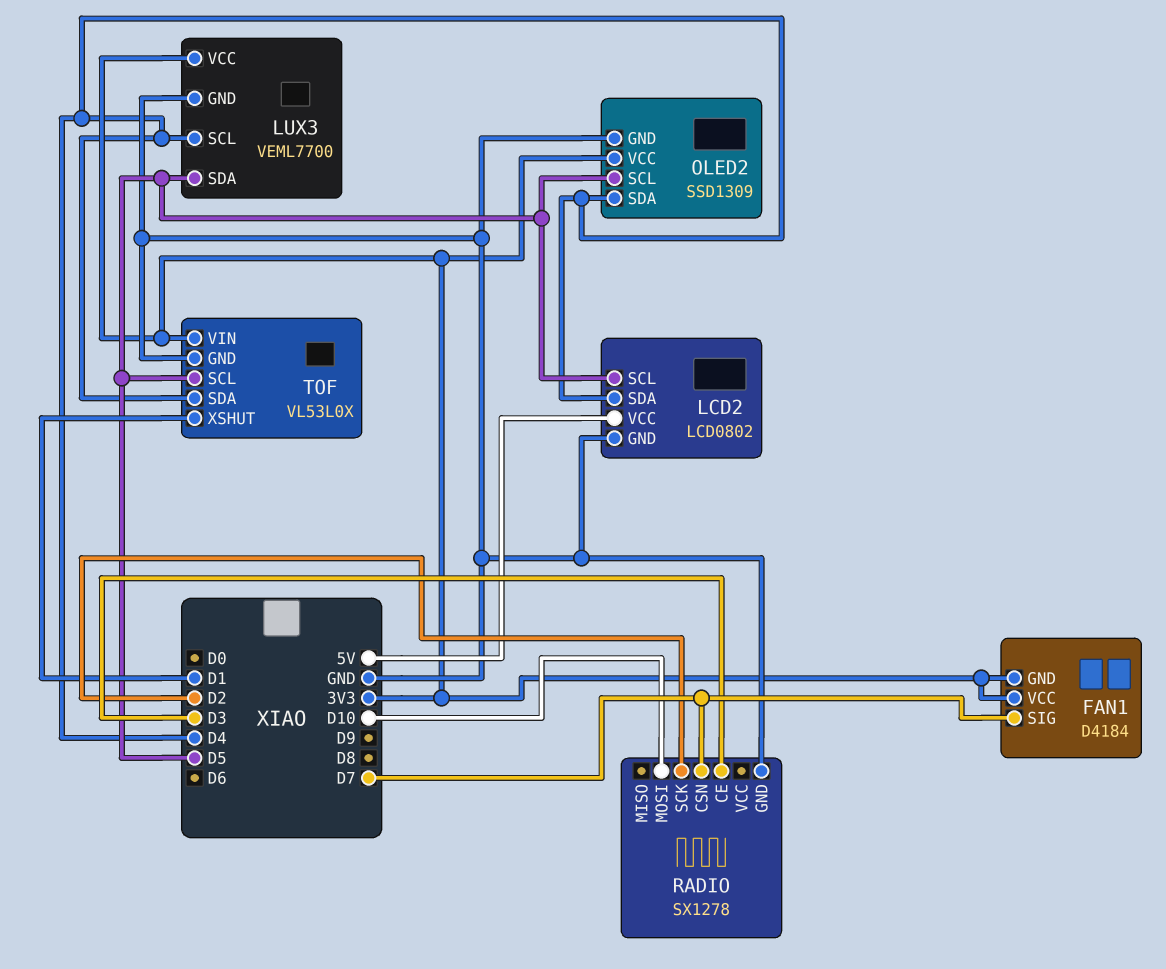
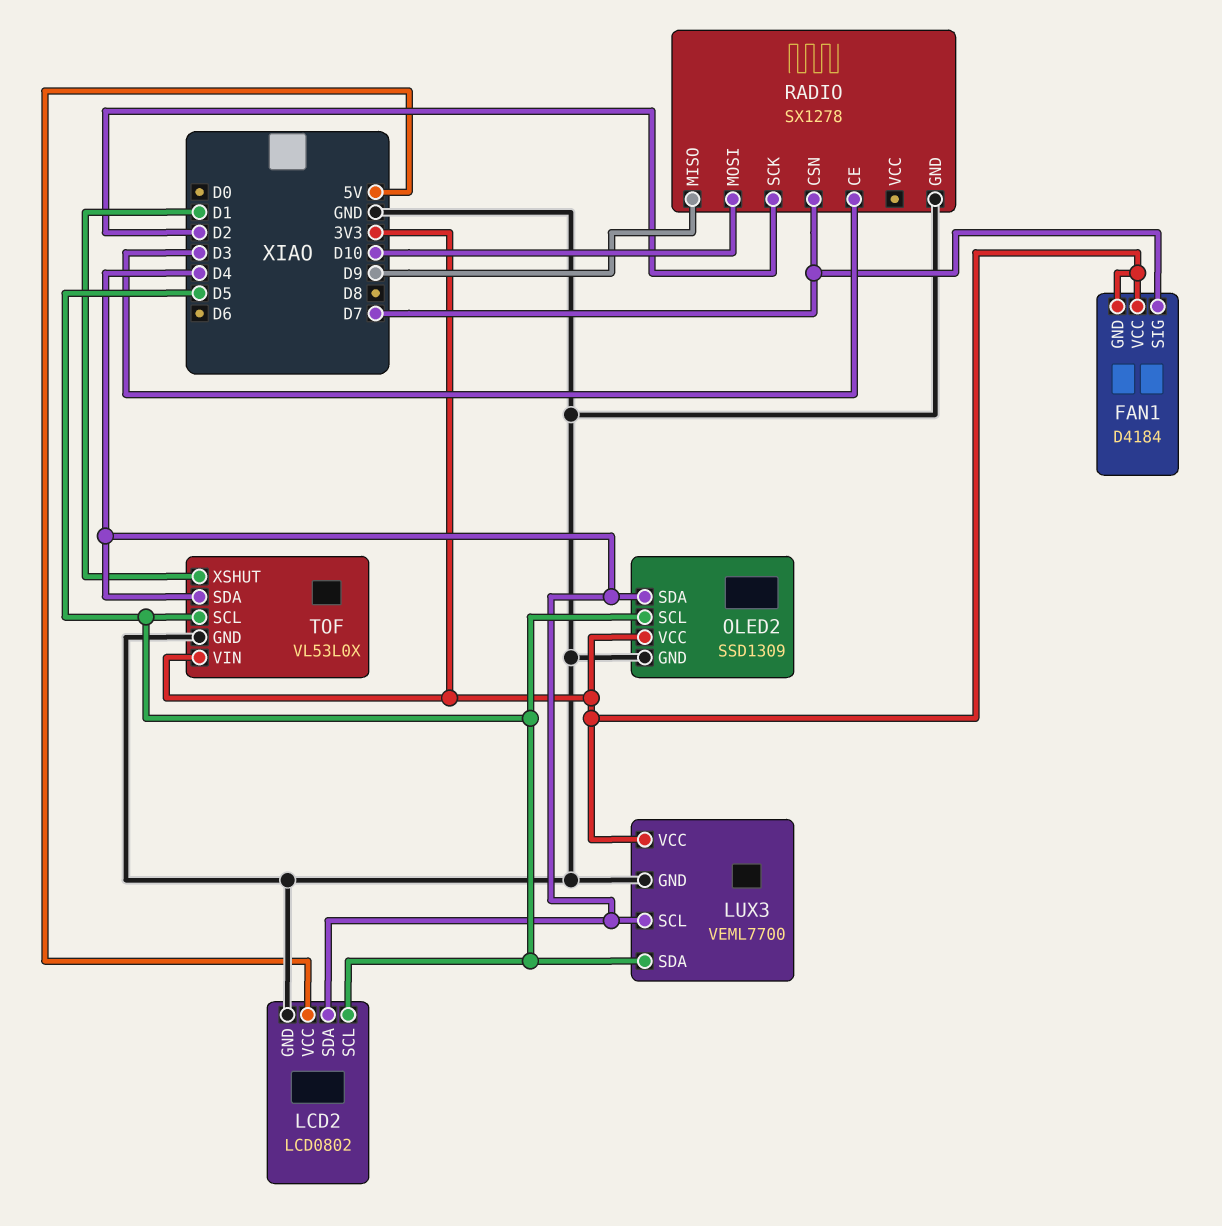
RADIO pin MISO: none -> D9

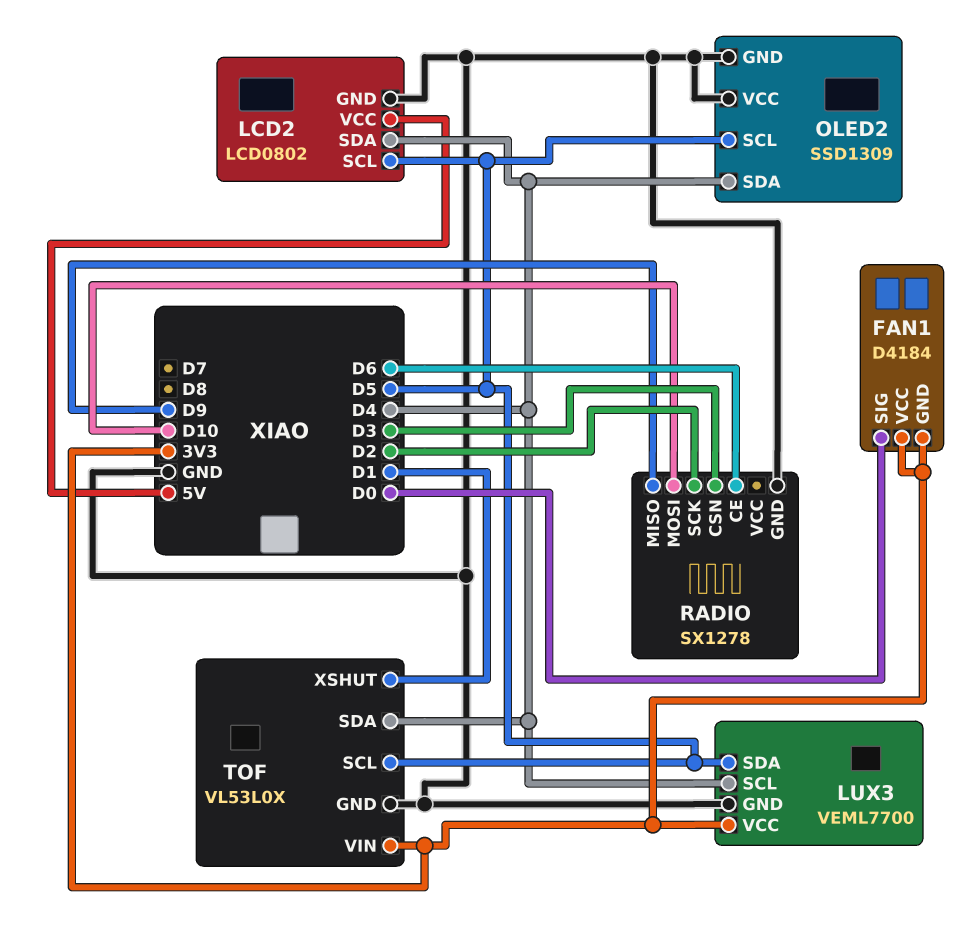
FAN1 pin SIG: D7 -> D0
OLED2 pin VCC: 3V3 -> GND
RADIO pin CE: D3 -> D6
RADIO pin CSN: D7 -> D3

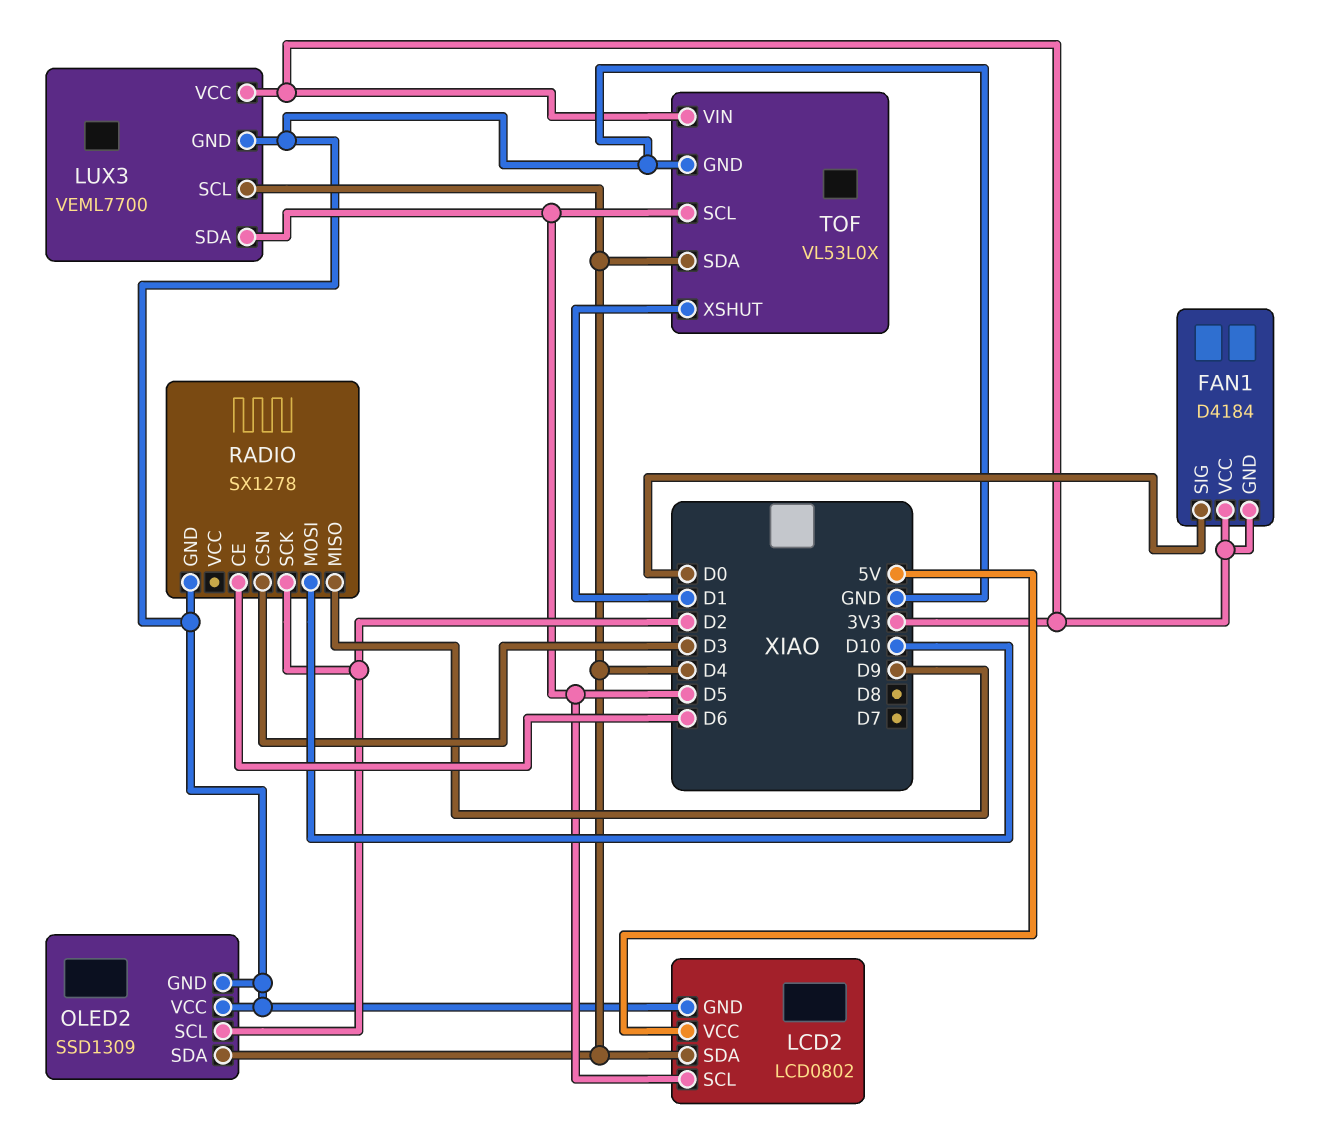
OLED2 pin SCL: D5 -> D2

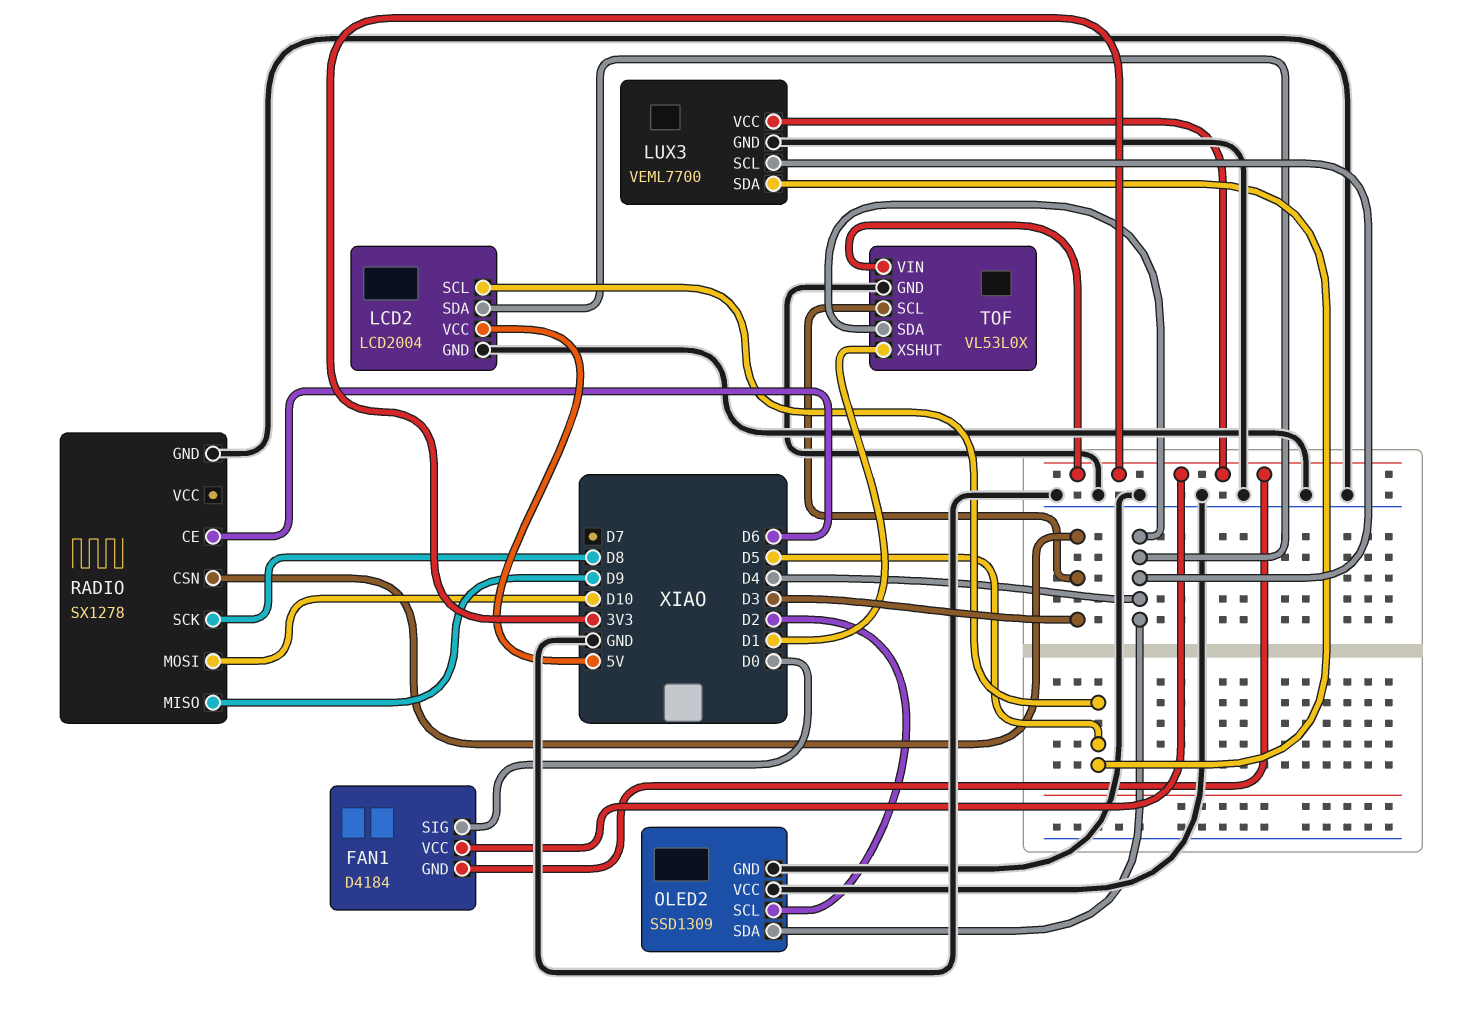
LCD2: LCD0802 -> LCD2004
RADIO pin SCK: D2 -> D8
TOF pin SCL: D5 -> D3

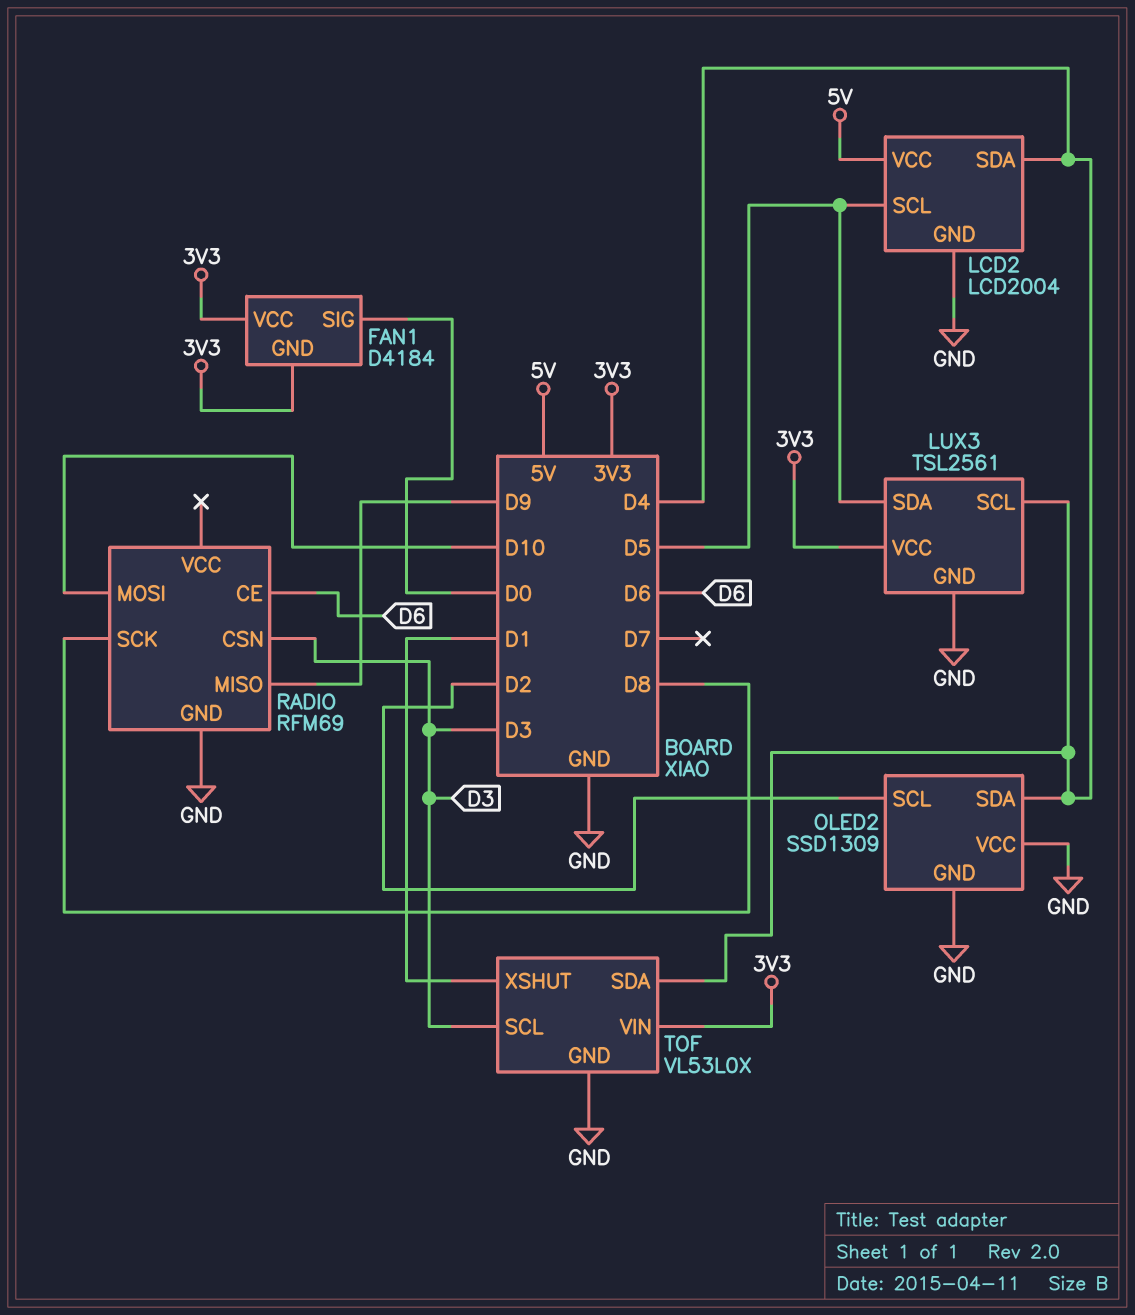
LUX3: VEML7700 -> TSL2561
RADIO: SX1278 -> RFM69

